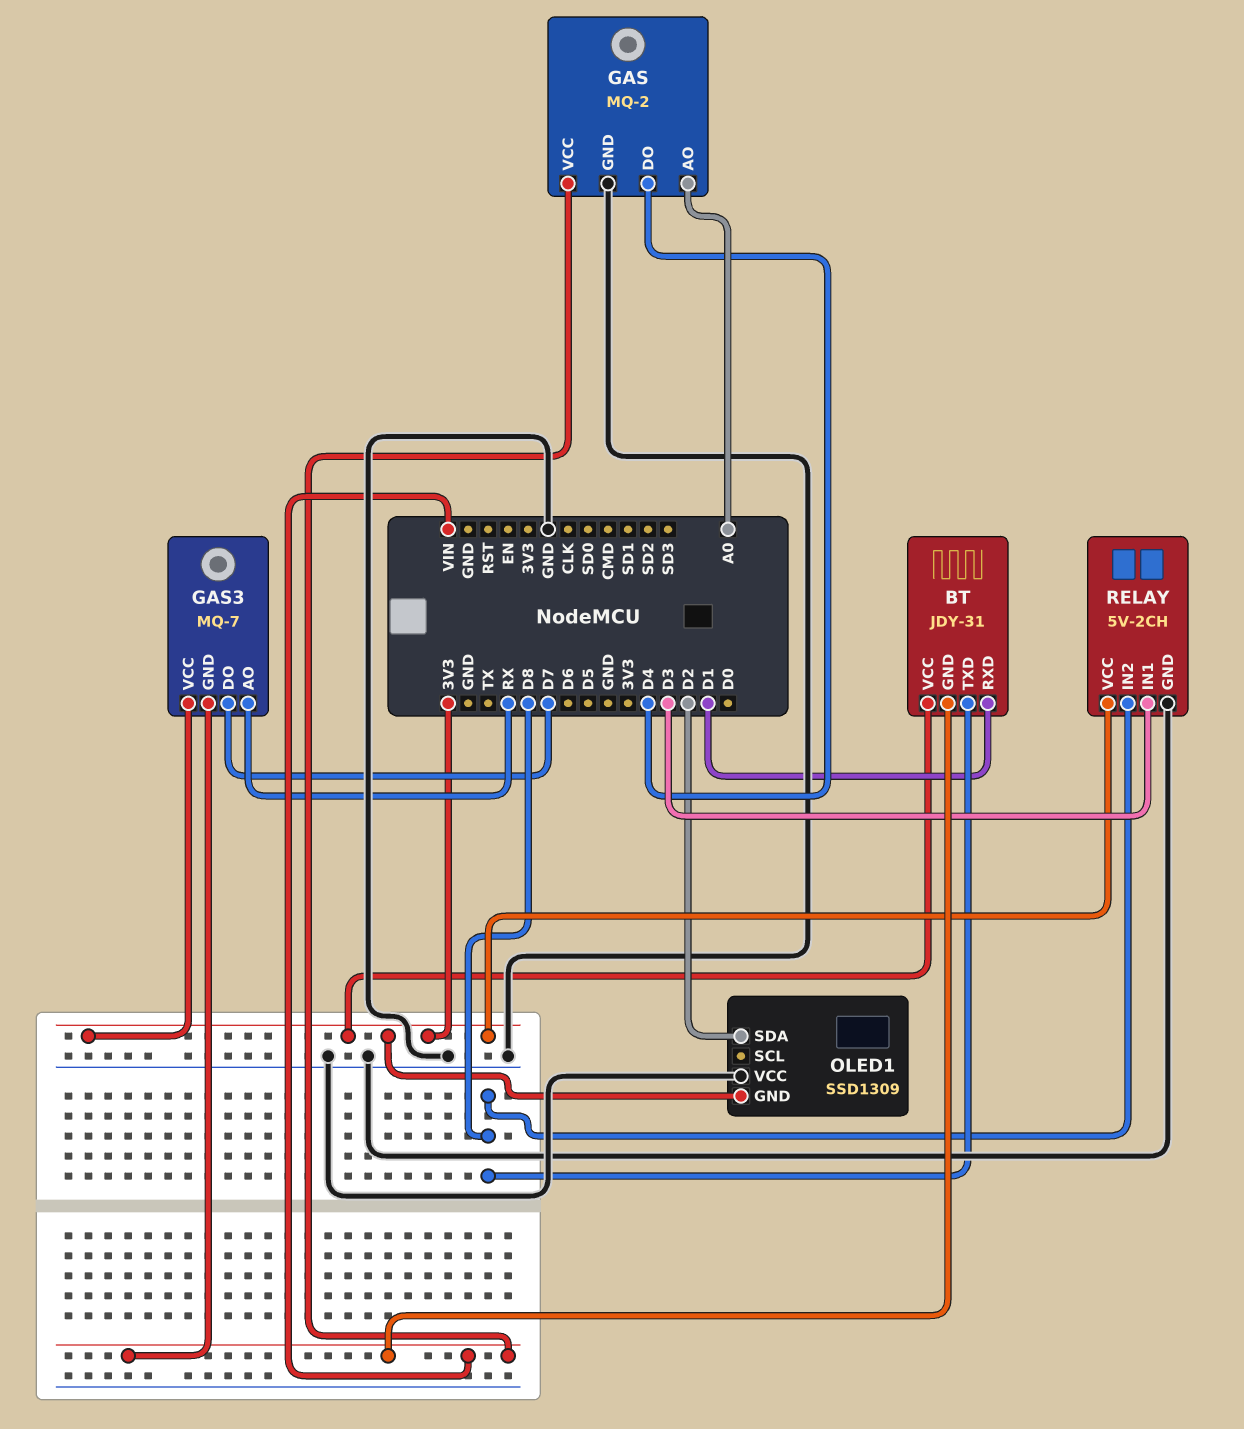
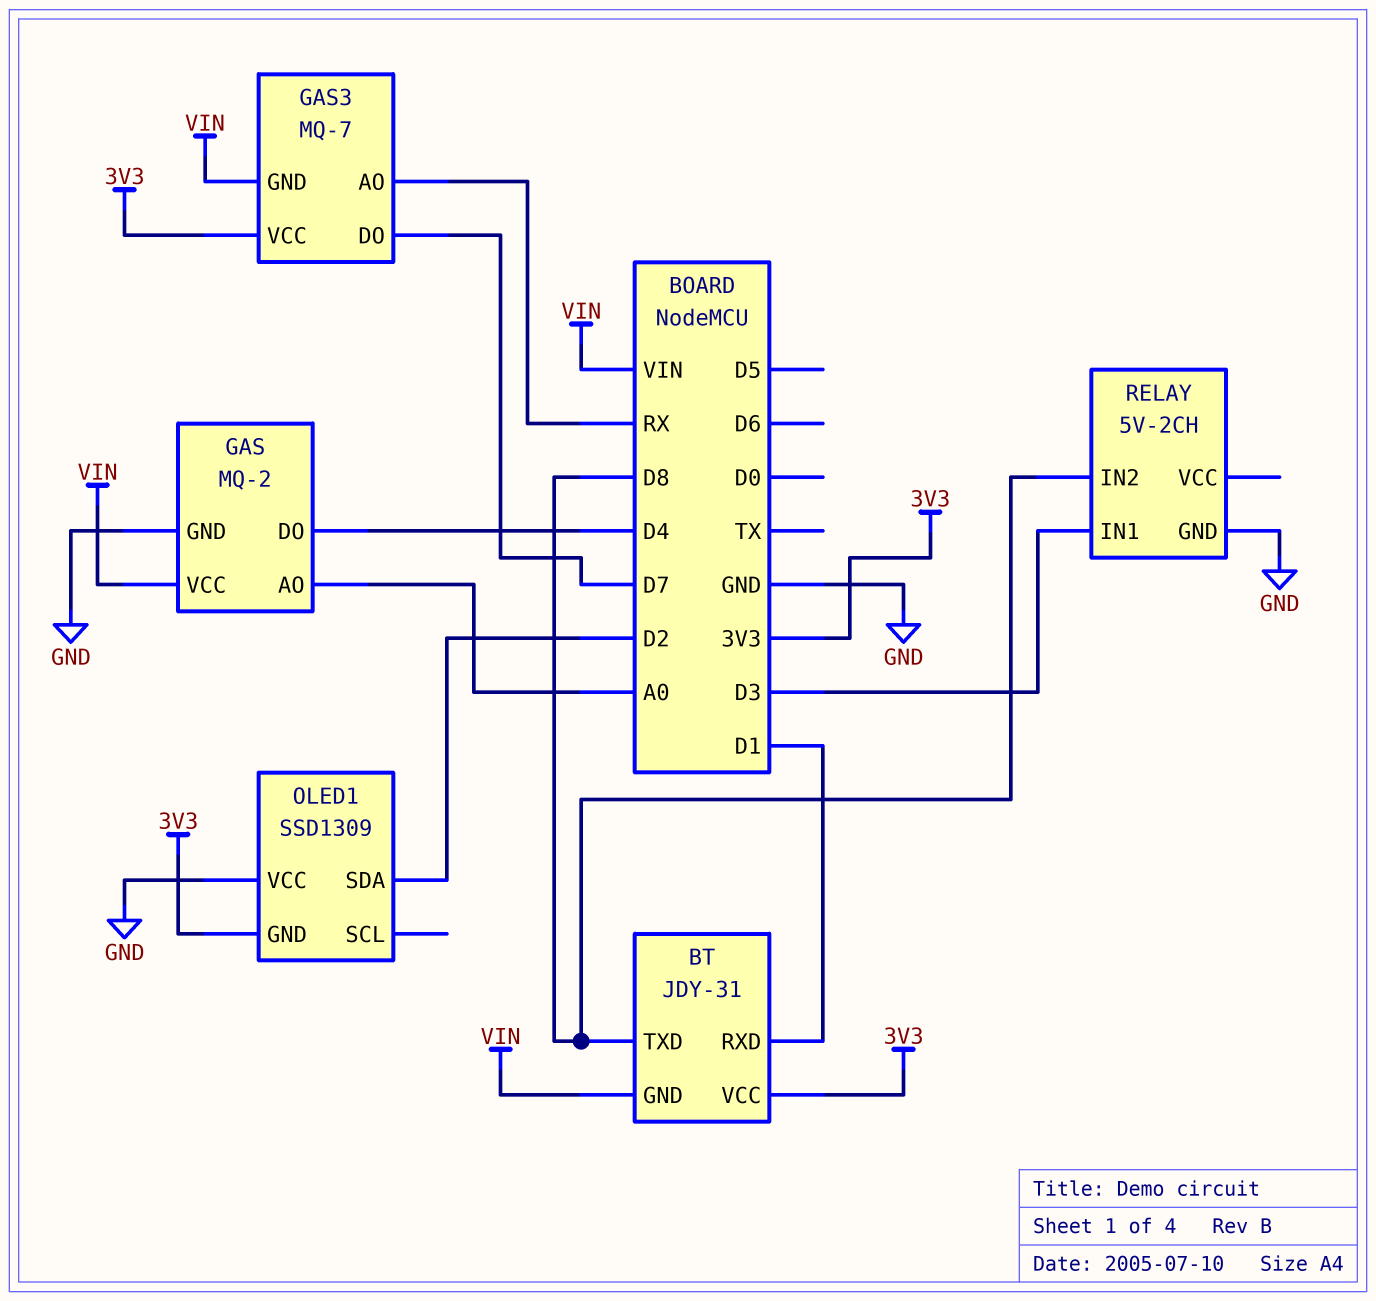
RELAY pin VCC: 3V3 -> none

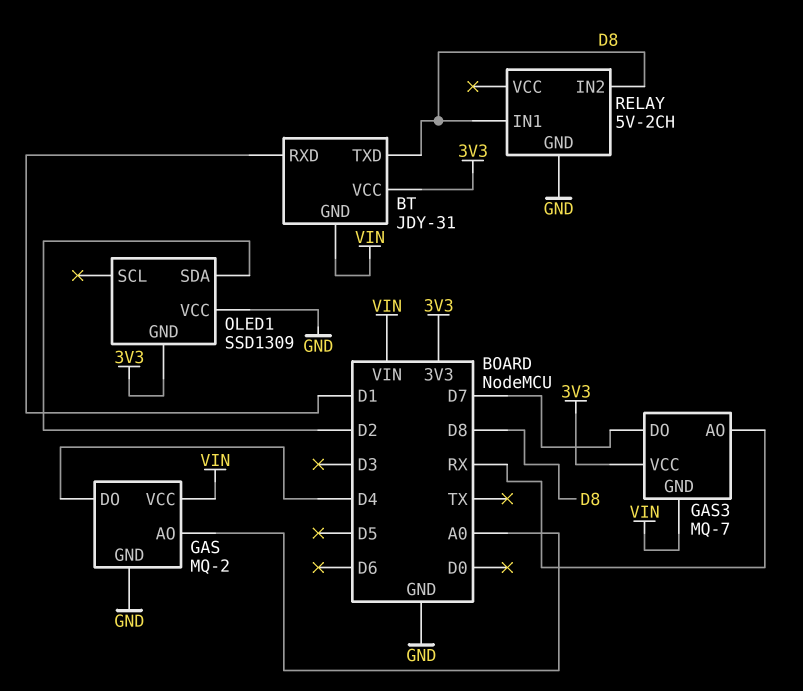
RELAY pin IN1: D3 -> D8

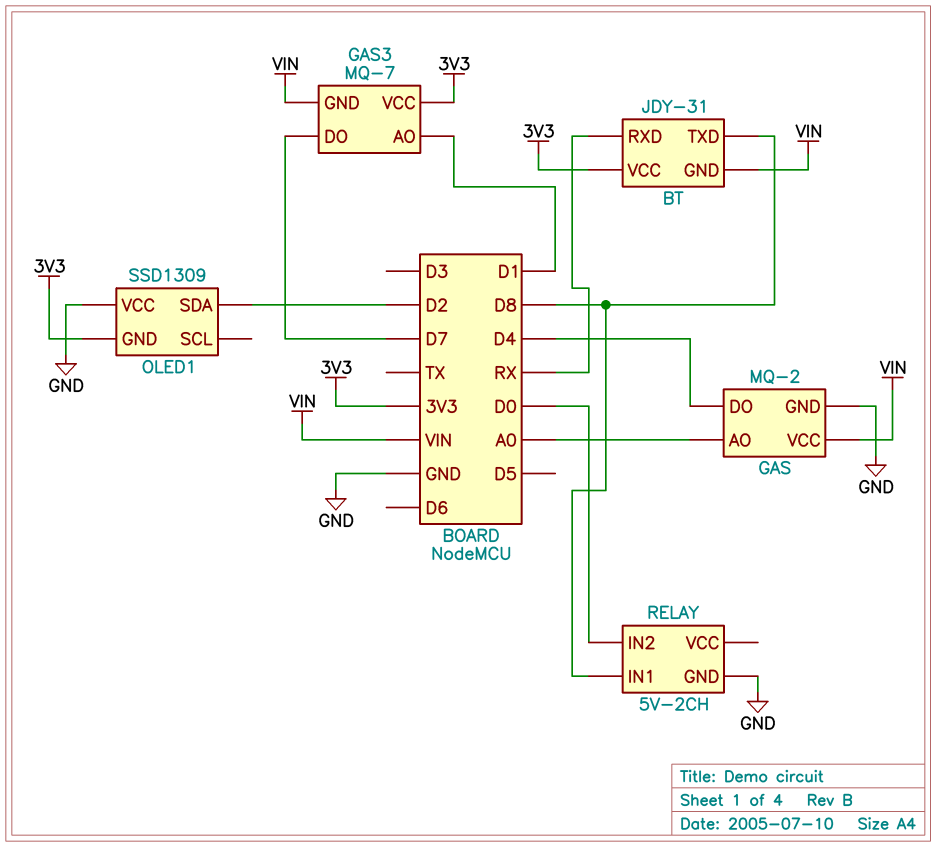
BT pin RXD: D1 -> RX
GAS3 pin AO: RX -> D1
RELAY pin IN2: D8 -> D0

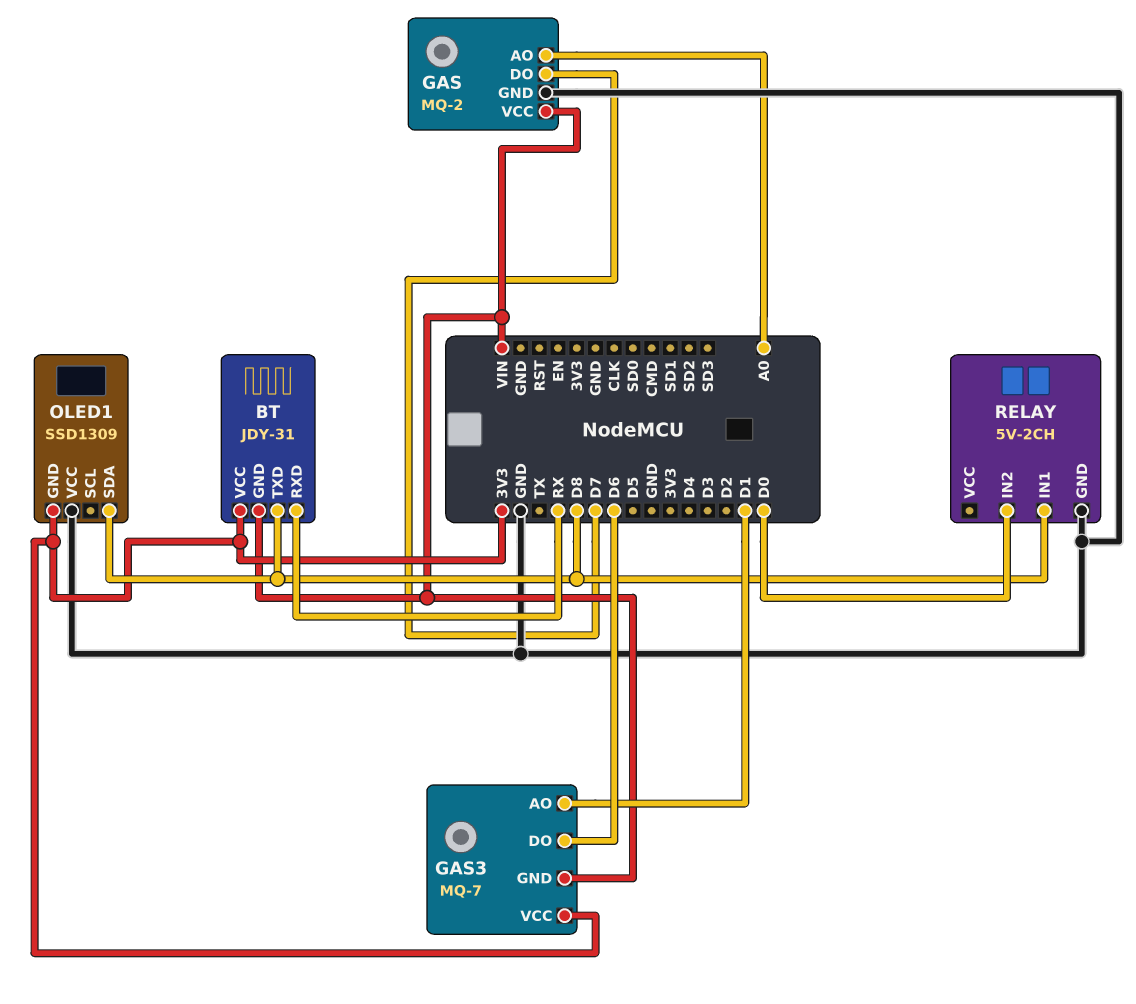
GAS pin DO: D4 -> D7
GAS3 pin DO: D7 -> D6
OLED1 pin SDA: D2 -> D8

